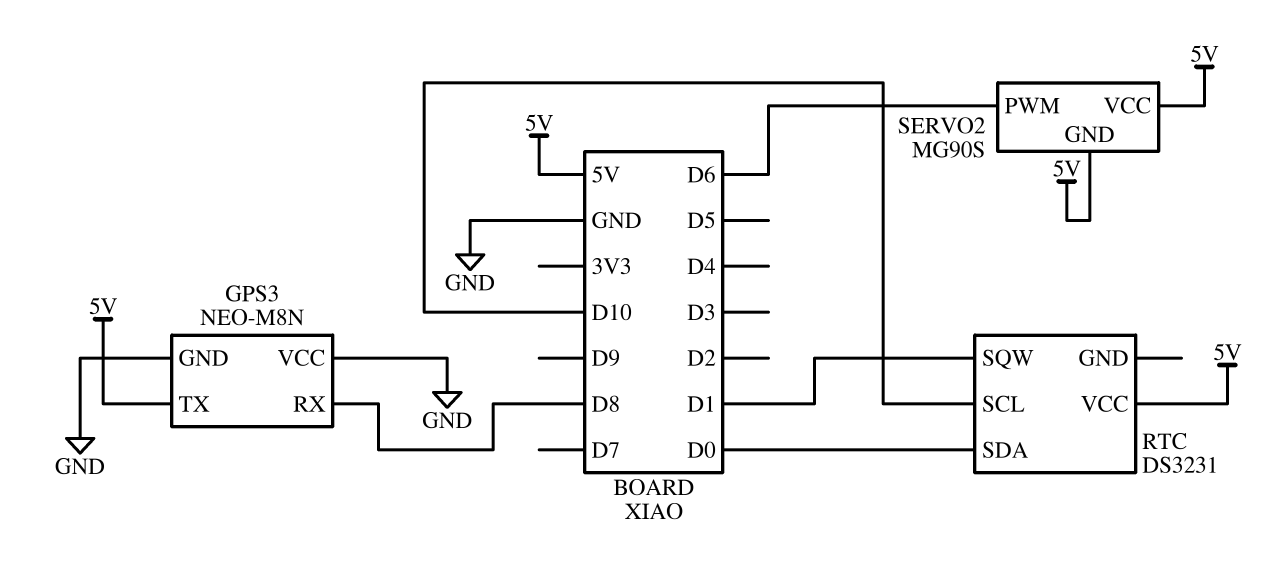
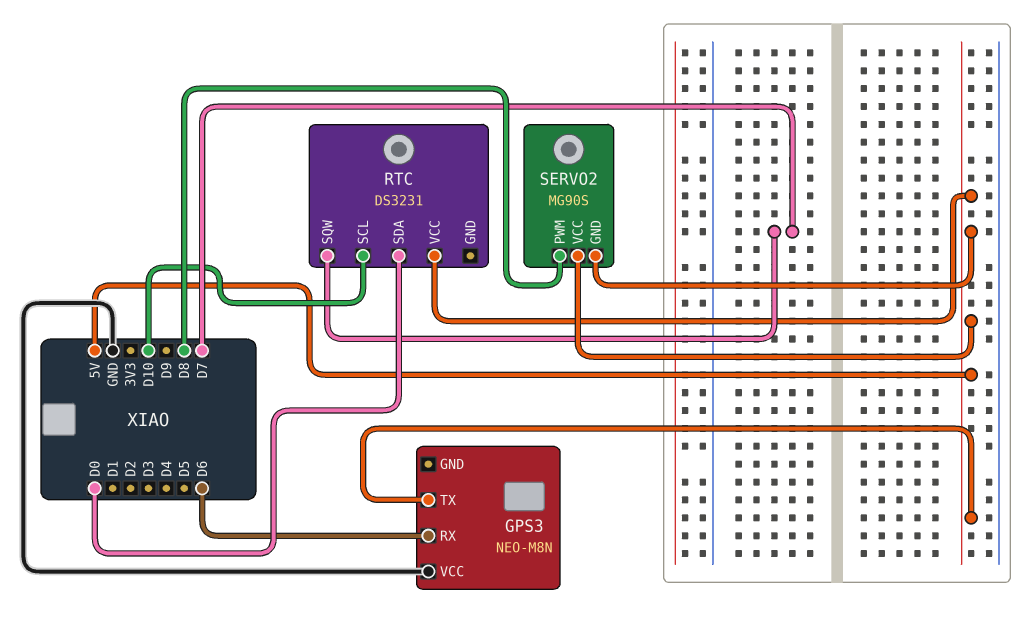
GPS3 pin GND: GND -> none
GPS3 pin RX: D8 -> D6
RTC pin SQW: D1 -> D7
SERVO2 pin PWM: D6 -> D8

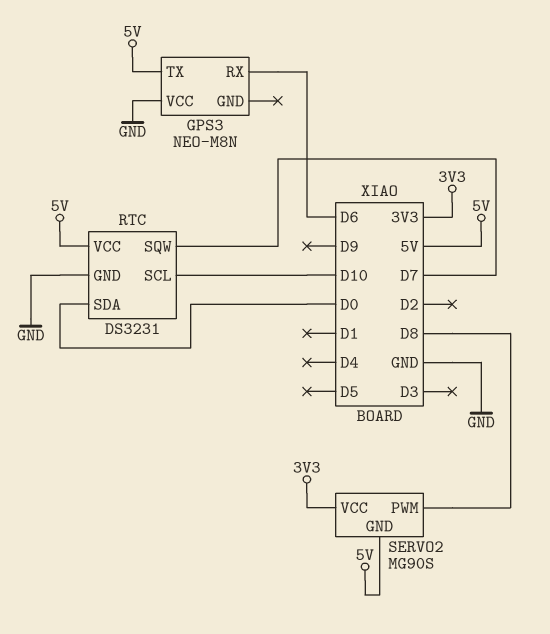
RTC pin GND: none -> GND
SERVO2 pin VCC: 5V -> 3V3

